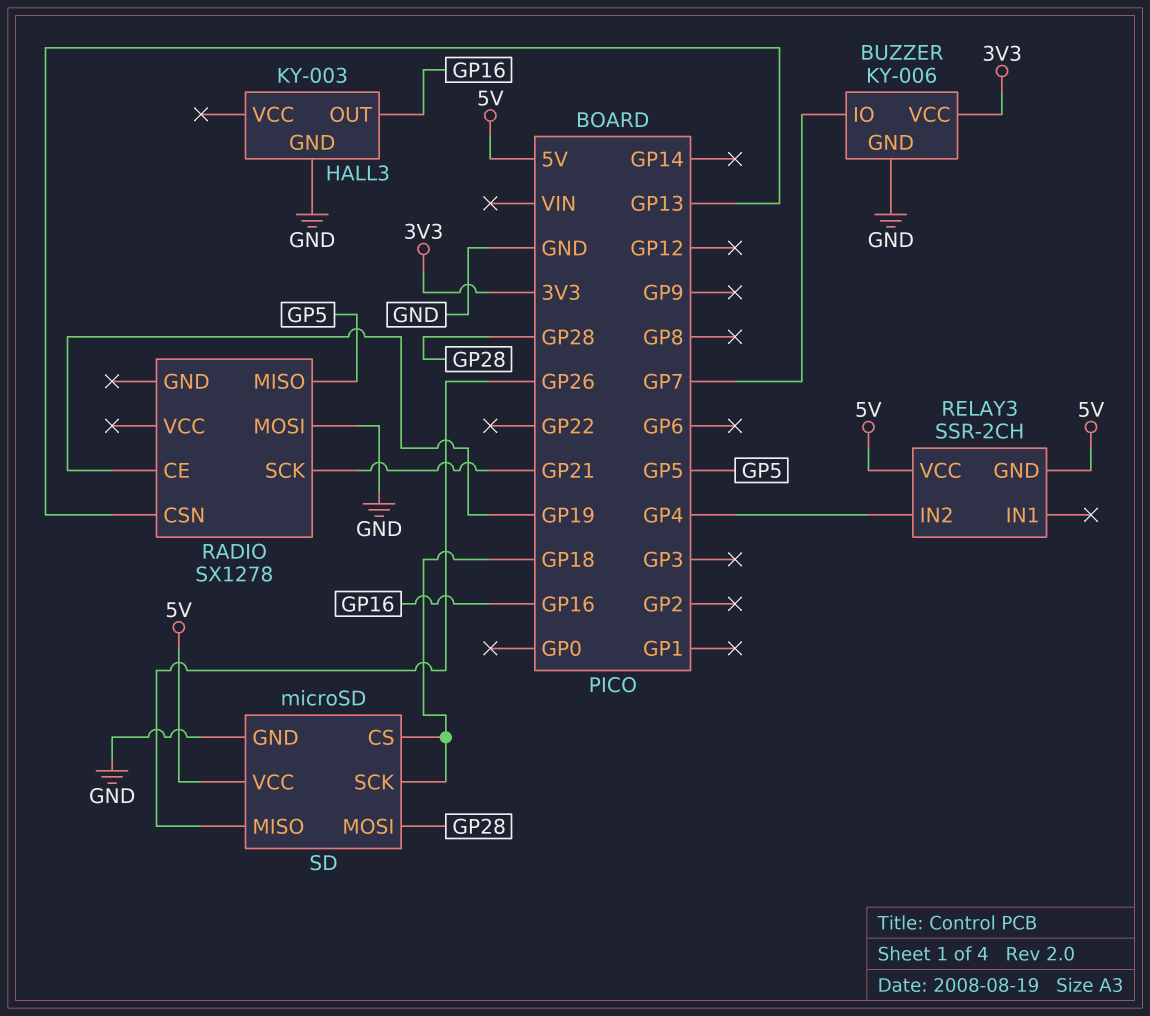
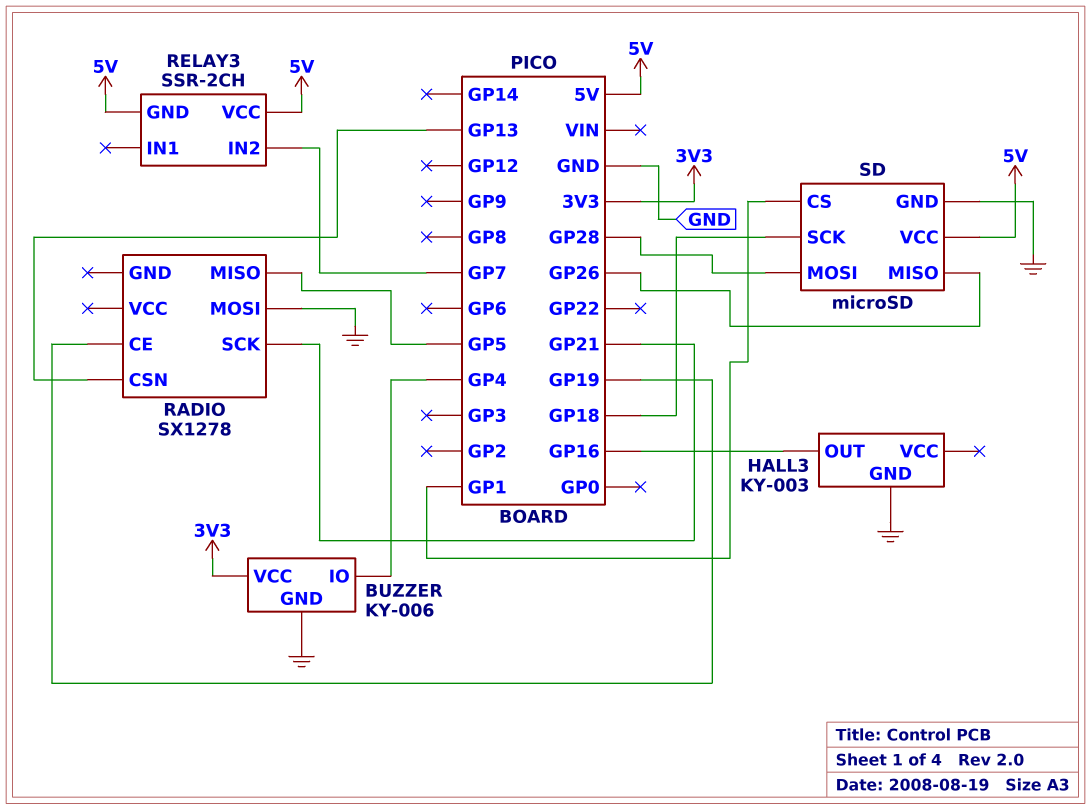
BUZZER pin IO: GP7 -> GP4
RELAY3 pin IN2: GP4 -> GP7
SD pin CS: GP18 -> GP1

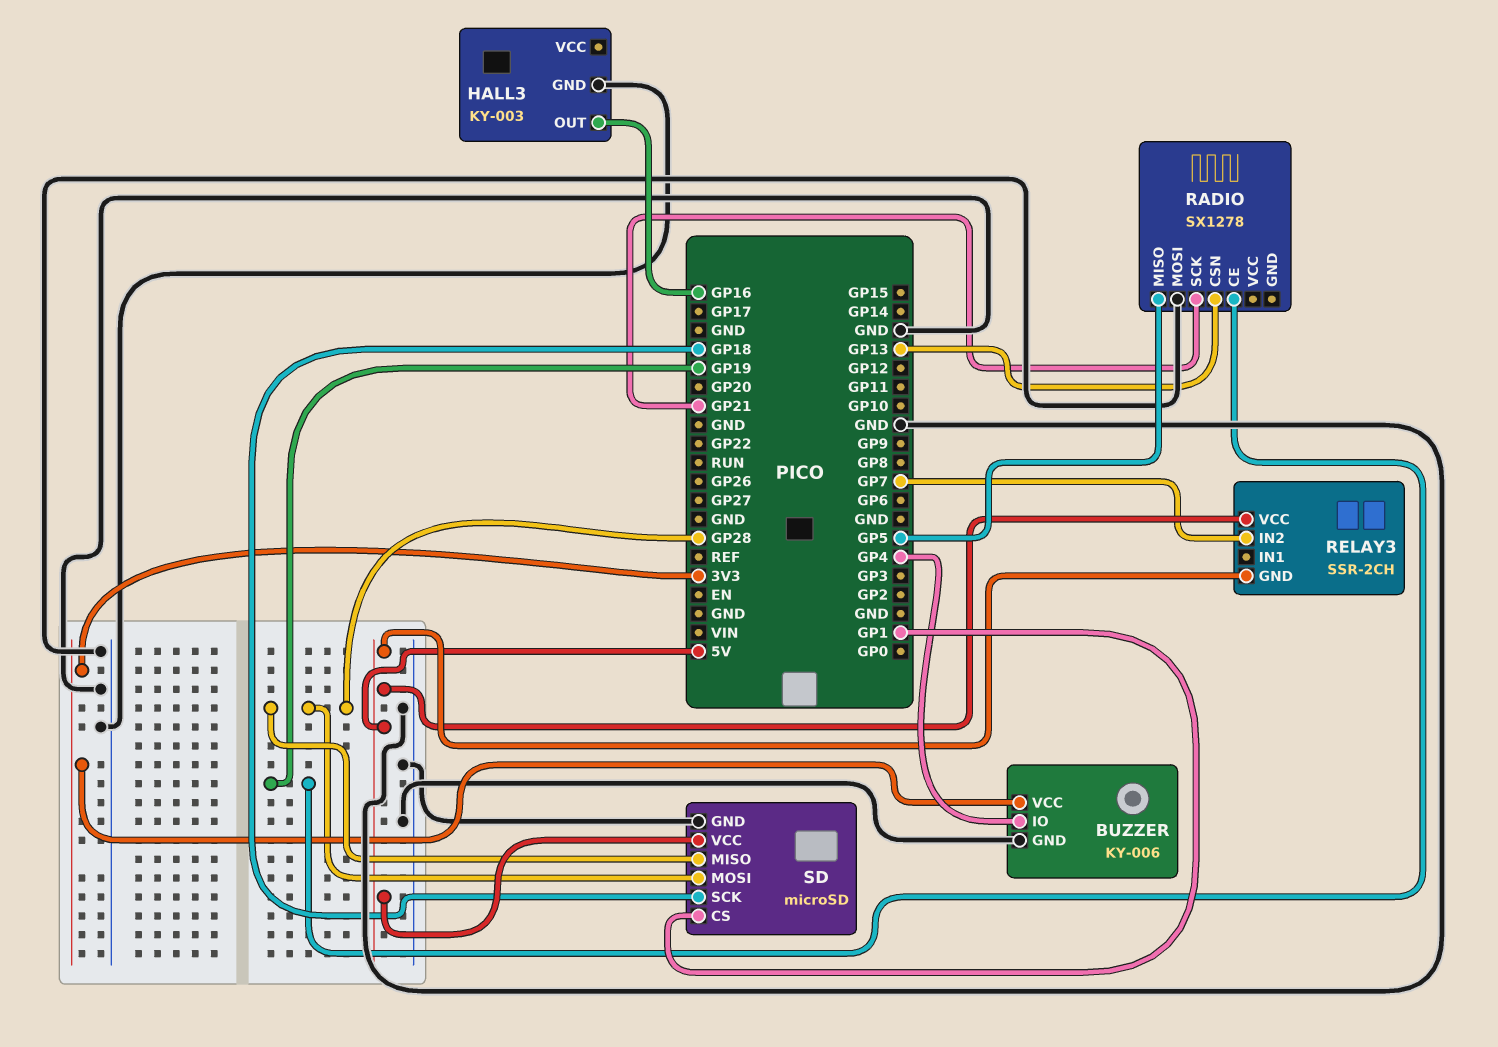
SD pin MISO: GP26 -> GP28

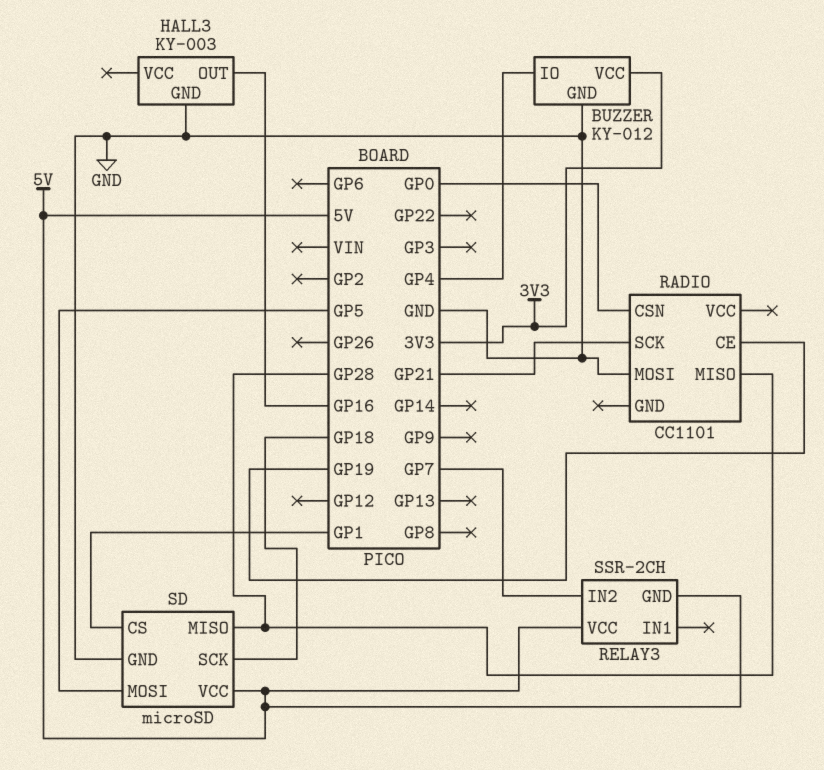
BUZZER: KY-006 -> KY-012
RADIO: SX1278 -> CC1101
RADIO pin CSN: GP13 -> GP0
RADIO pin MISO: GP5 -> GP28
SD pin MOSI: GP28 -> GP5

